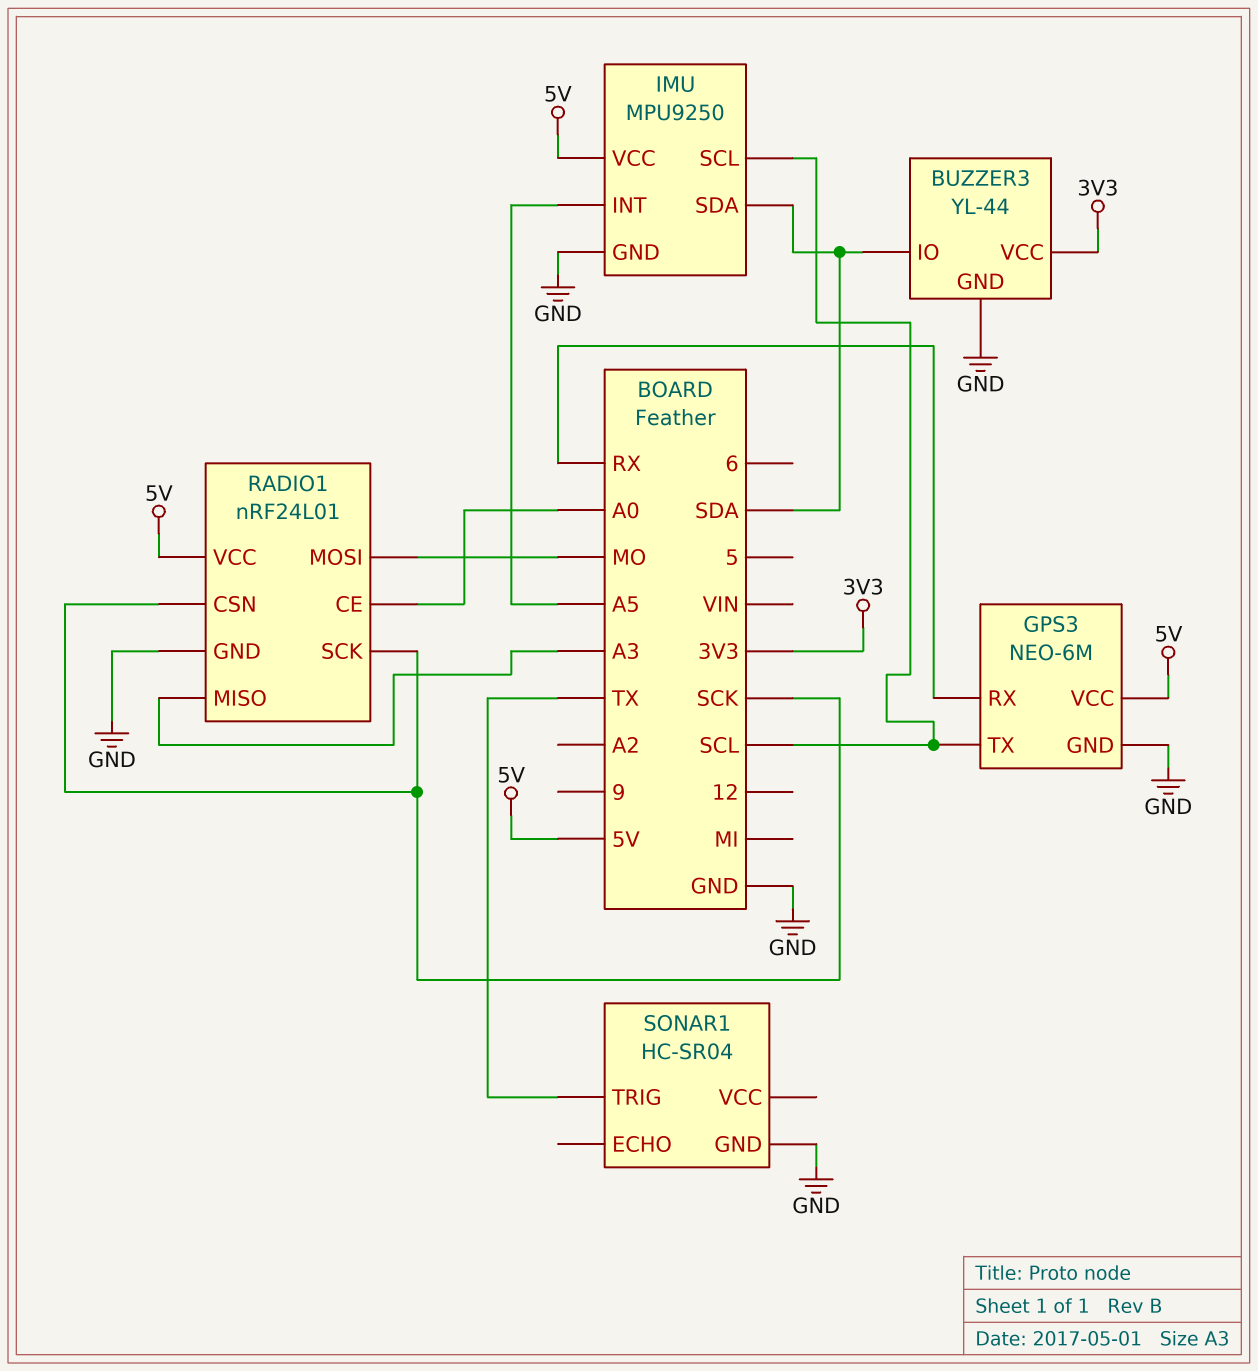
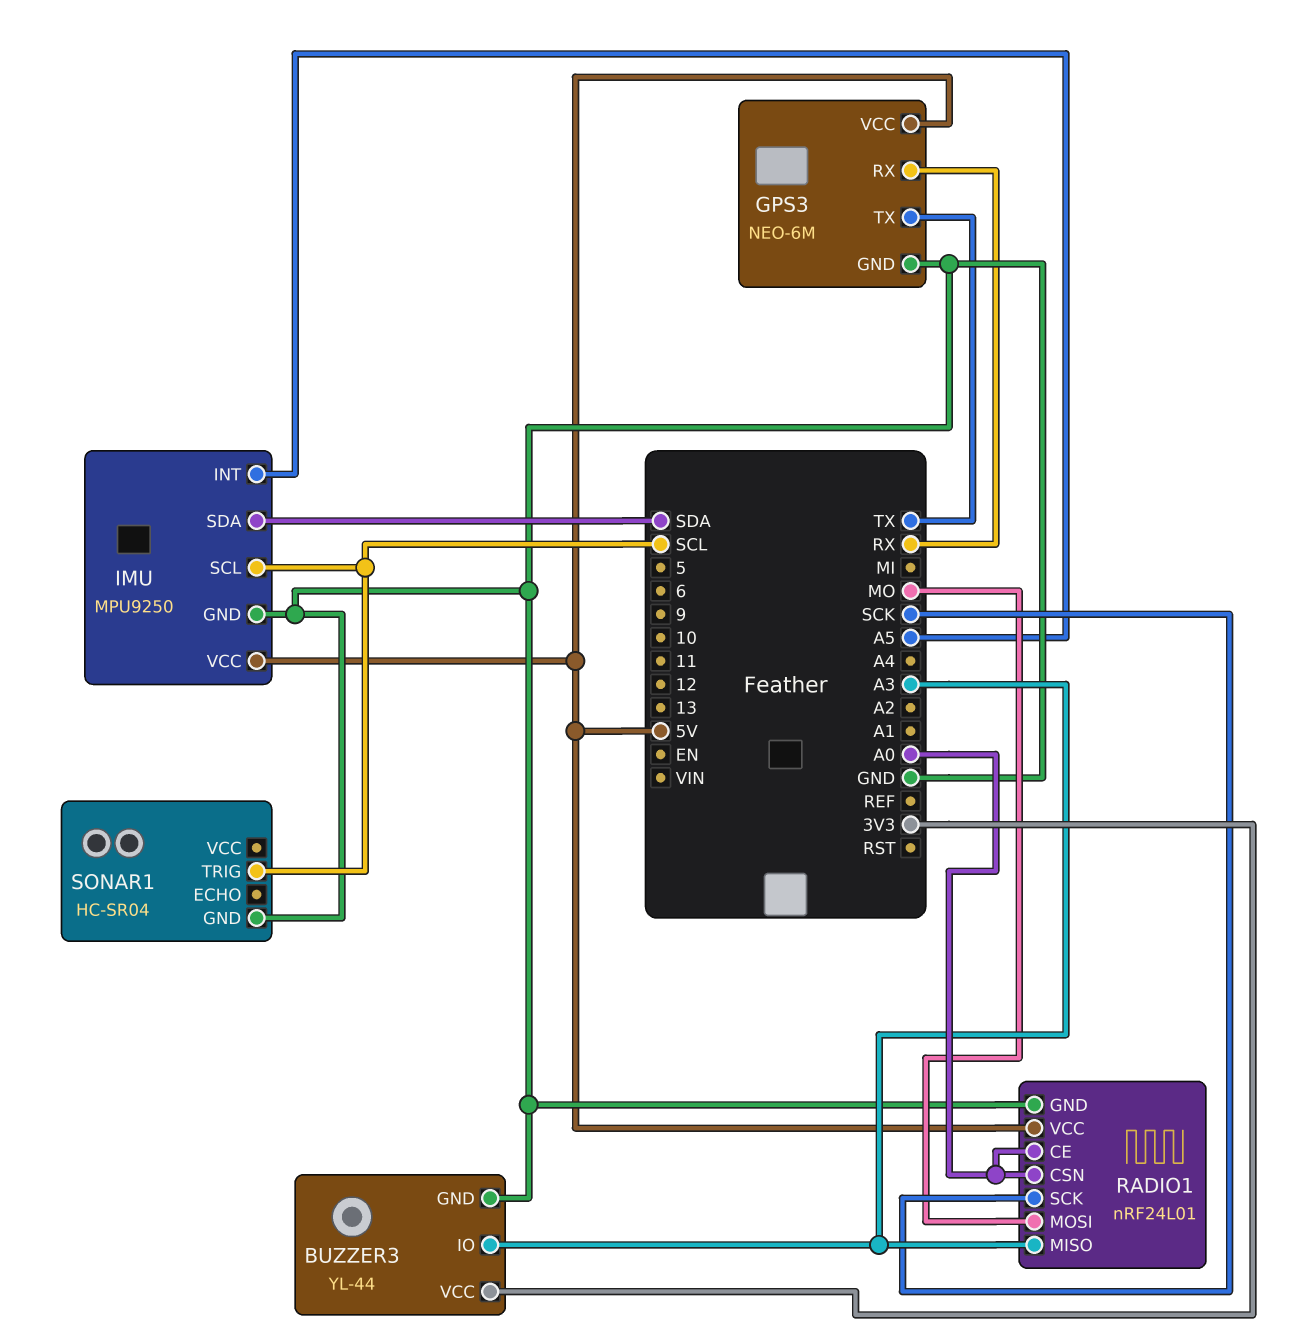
BUZZER3 pin IO: SDA -> A3
GPS3 pin TX: SCL -> TX
RADIO1 pin CSN: SCK -> A0
SONAR1 pin TRIG: TX -> SCL

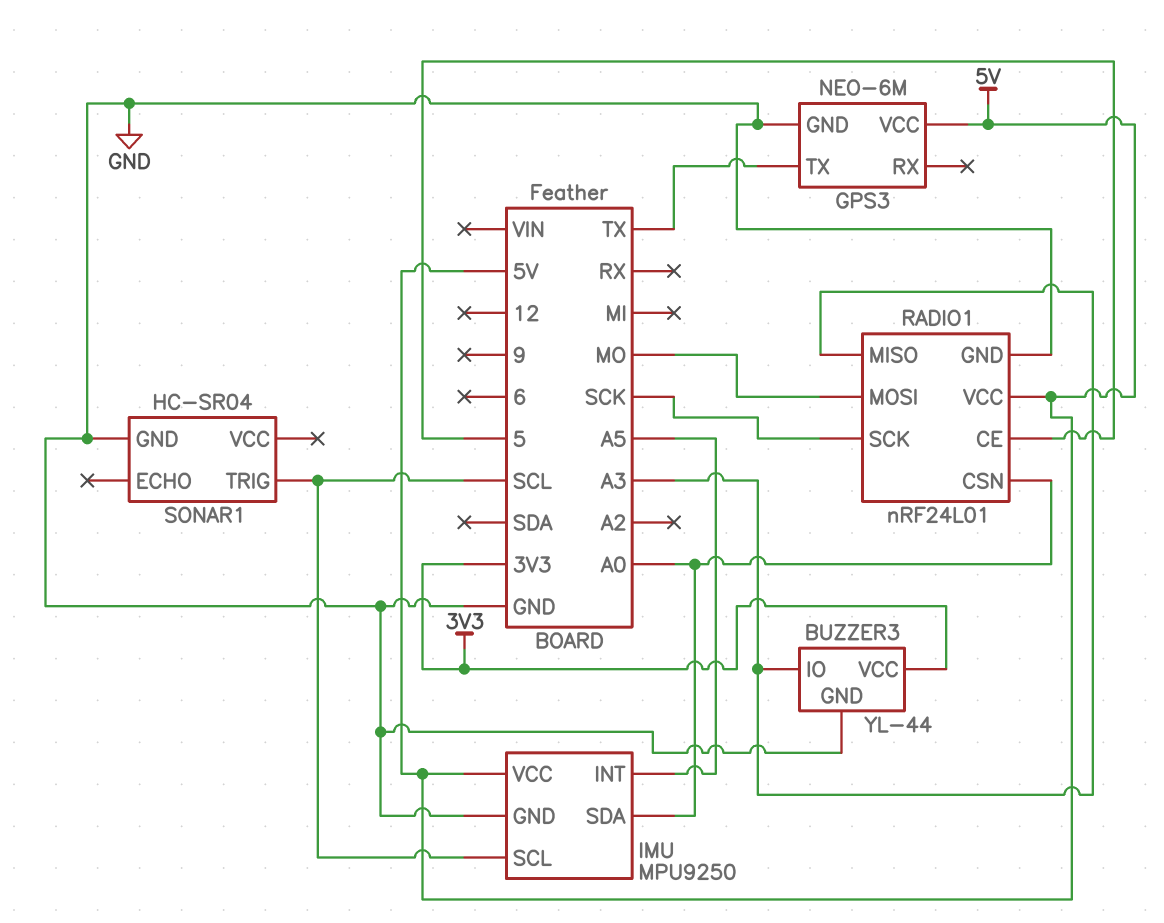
GPS3 pin RX: RX -> none
IMU pin SDA: SDA -> A0
RADIO1 pin CE: A0 -> 5

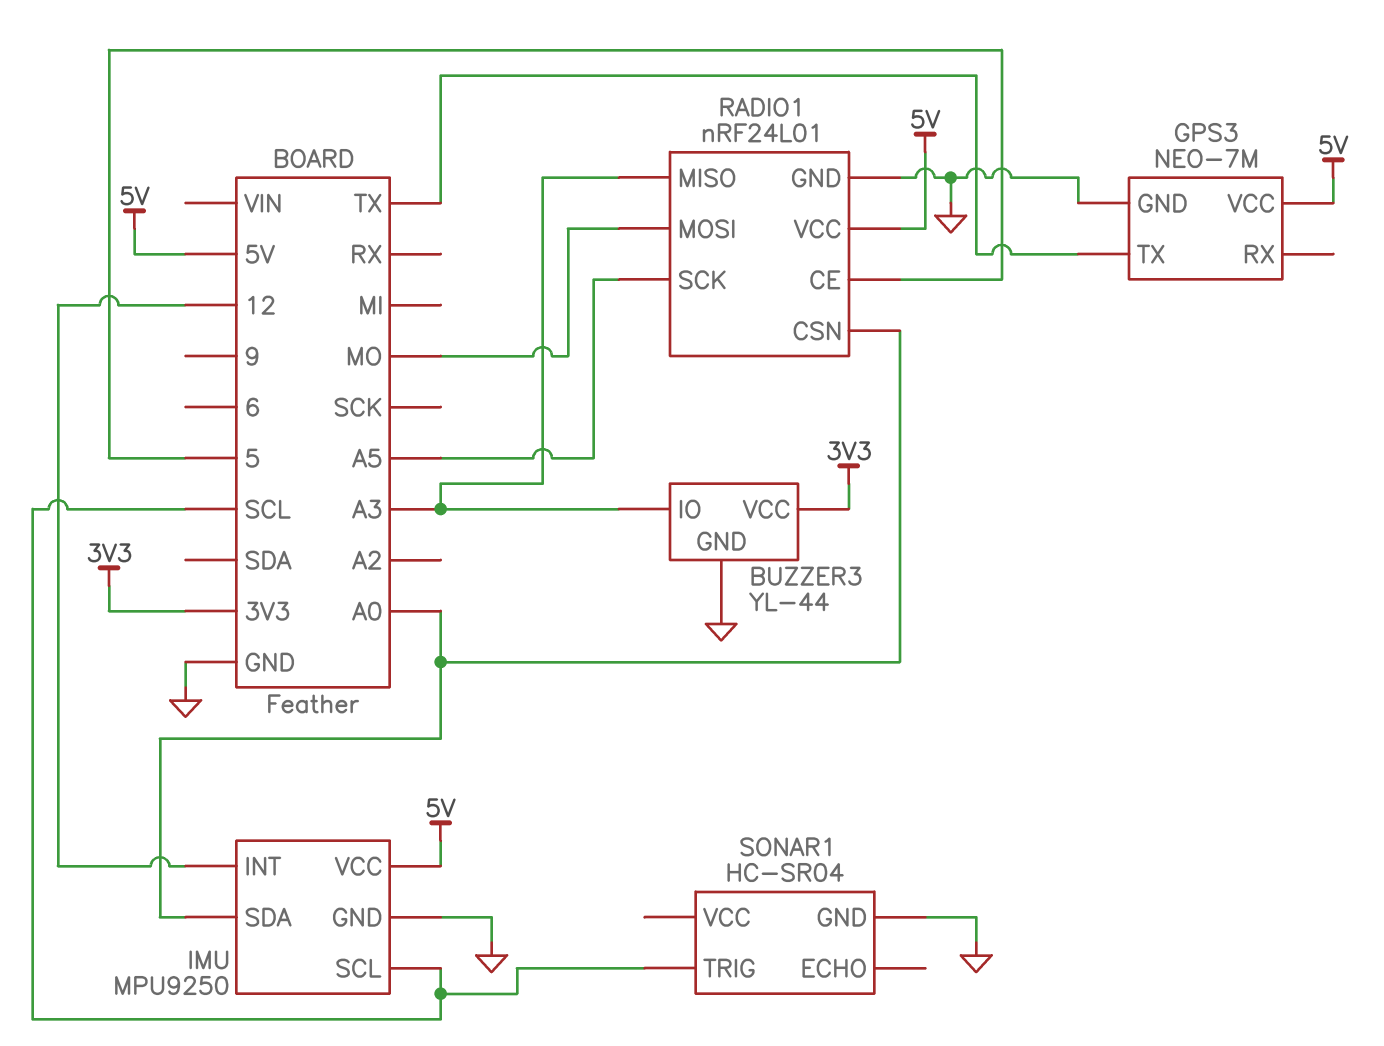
GPS3: NEO-6M -> NEO-7M
IMU pin INT: A5 -> 12
RADIO1 pin SCK: SCK -> A5

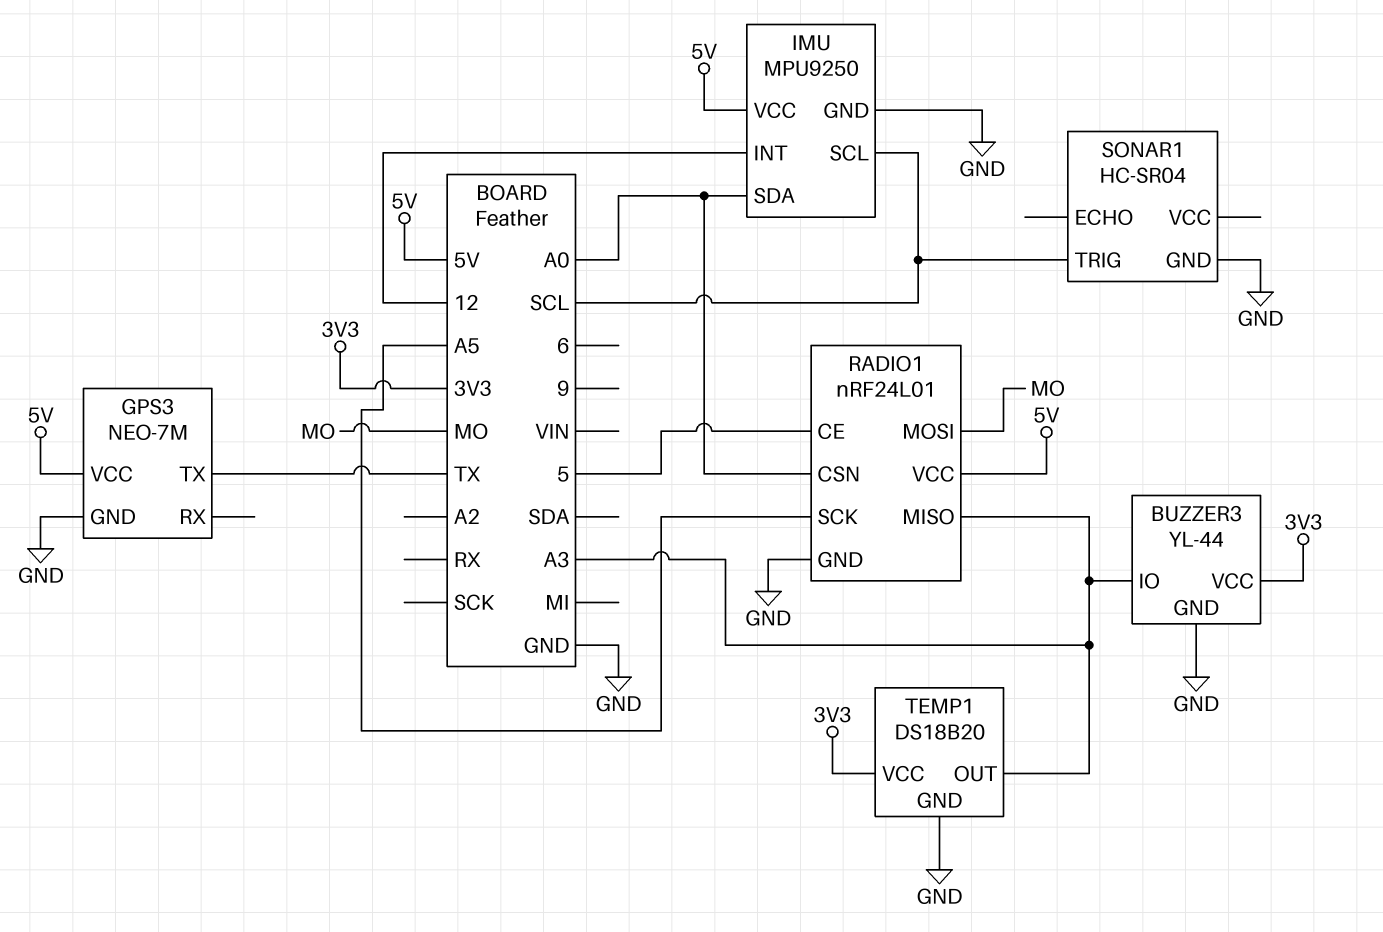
TEMP1: none -> DS18B20
TEMP1 pin GND: none -> GND
TEMP1 pin OUT: none -> A3
TEMP1 pin VCC: none -> 3V3

